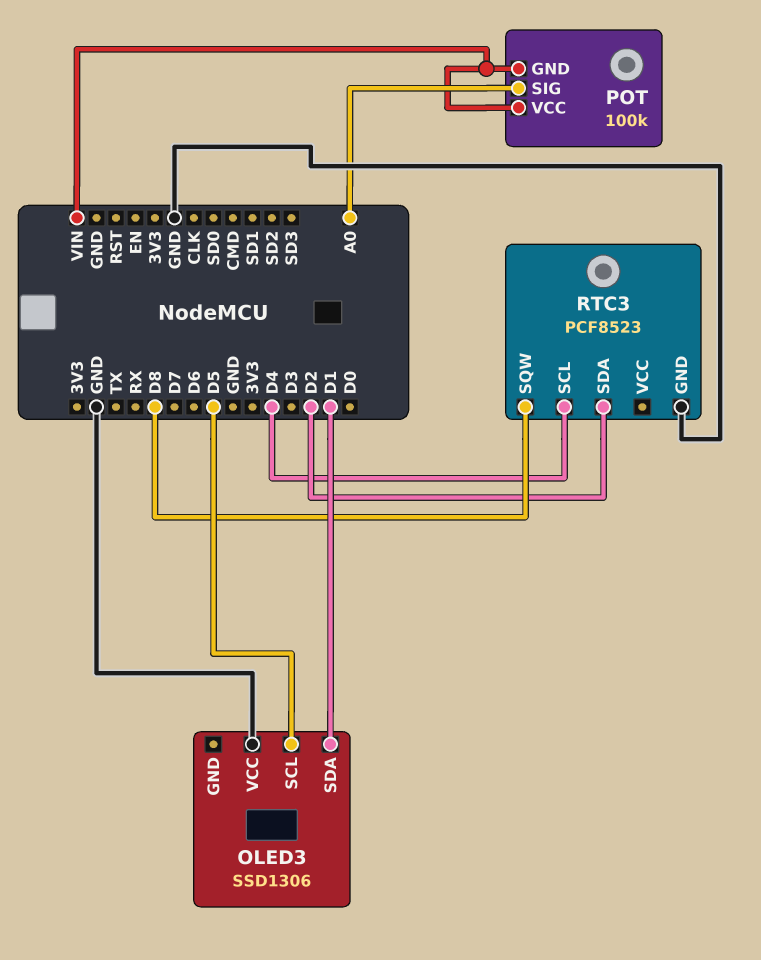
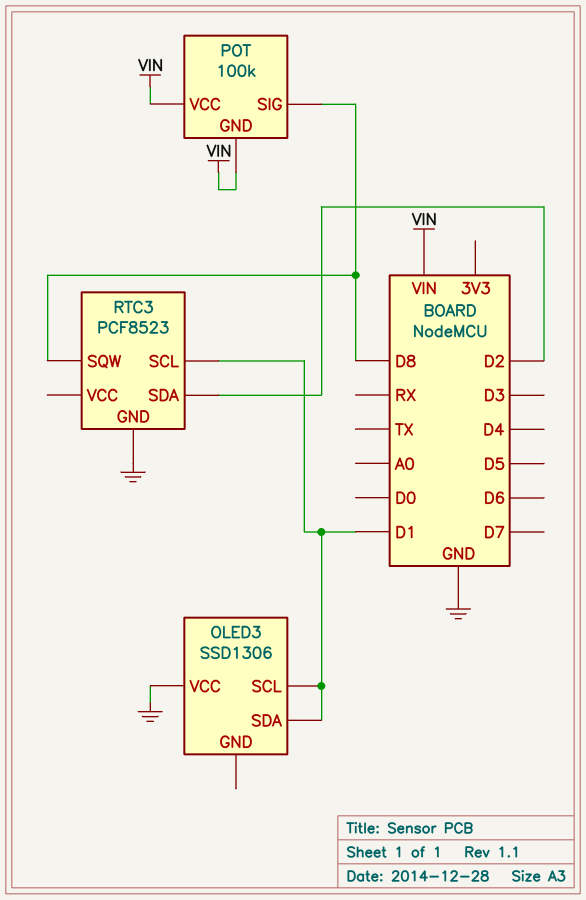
OLED3 pin SCL: D5 -> D1
POT pin SIG: A0 -> D8
RTC3 pin SCL: D4 -> D1

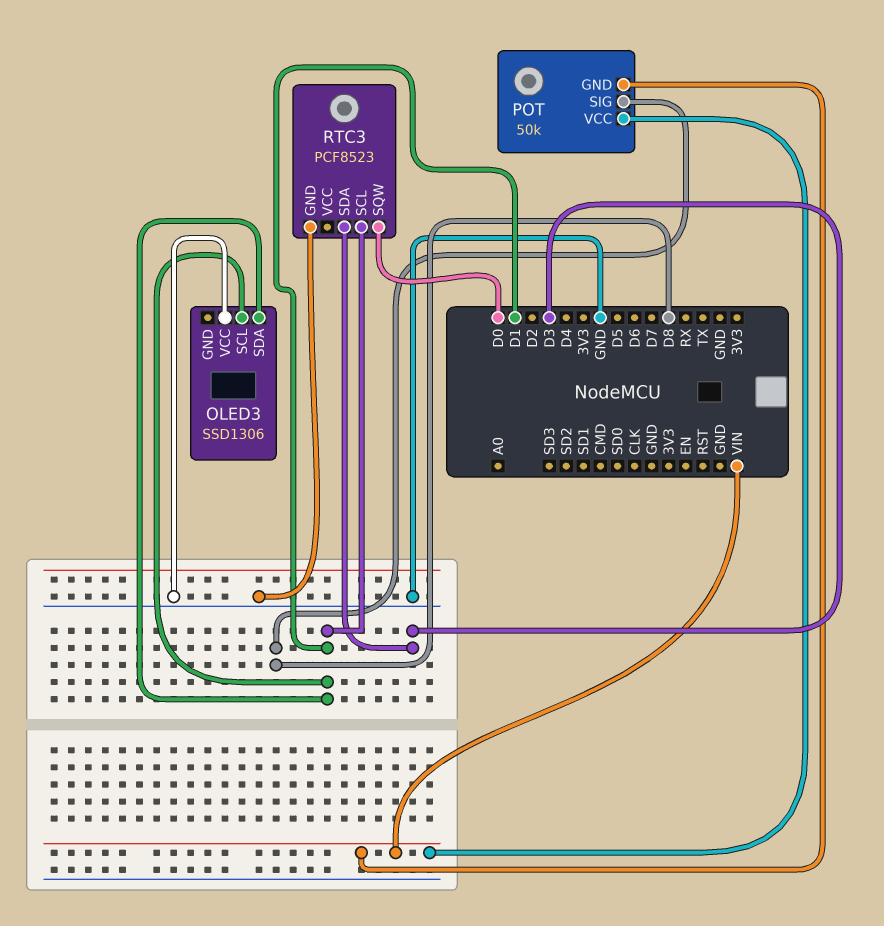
POT: 100k -> 50k
RTC3 pin SDA: D2 -> D3
RTC3 pin SQW: D8 -> D0

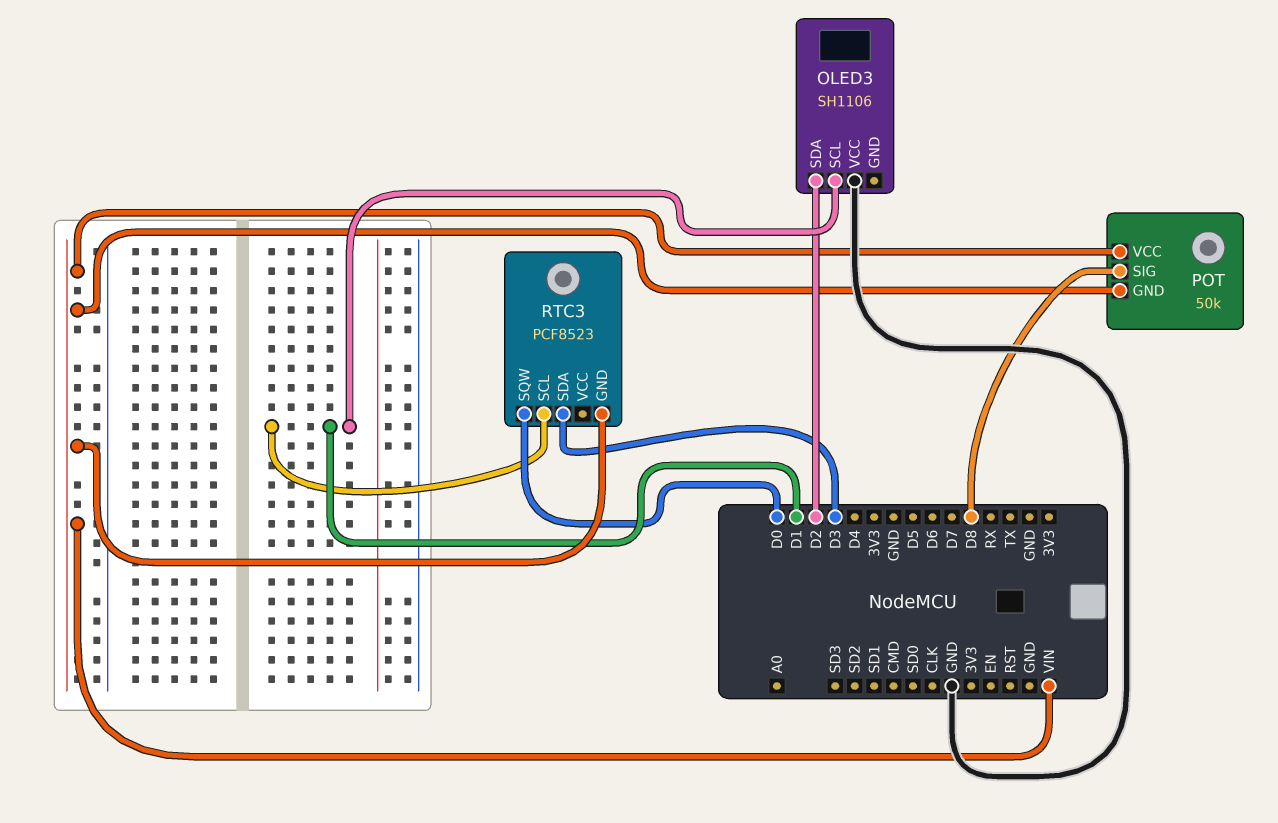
OLED3: SSD1306 -> SH1106
OLED3 pin SDA: D1 -> D2
RTC3 pin GND: GND -> VIN

